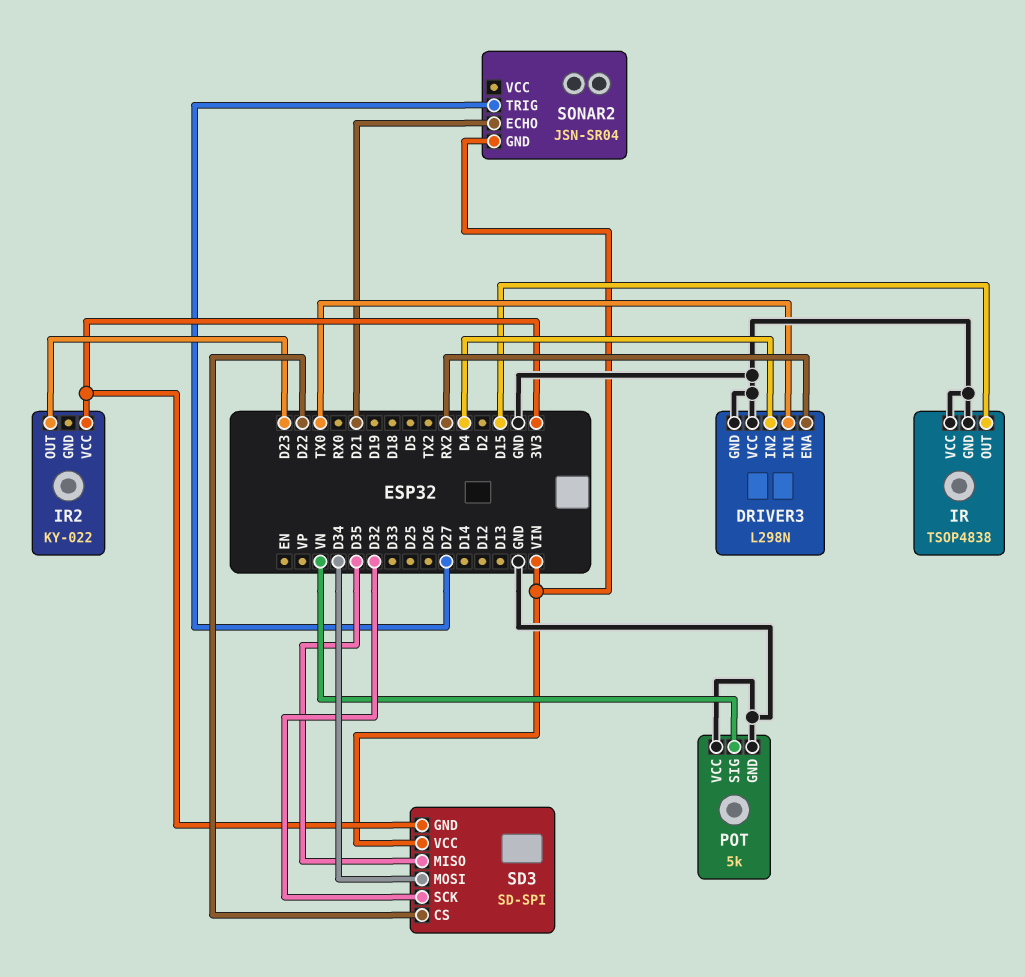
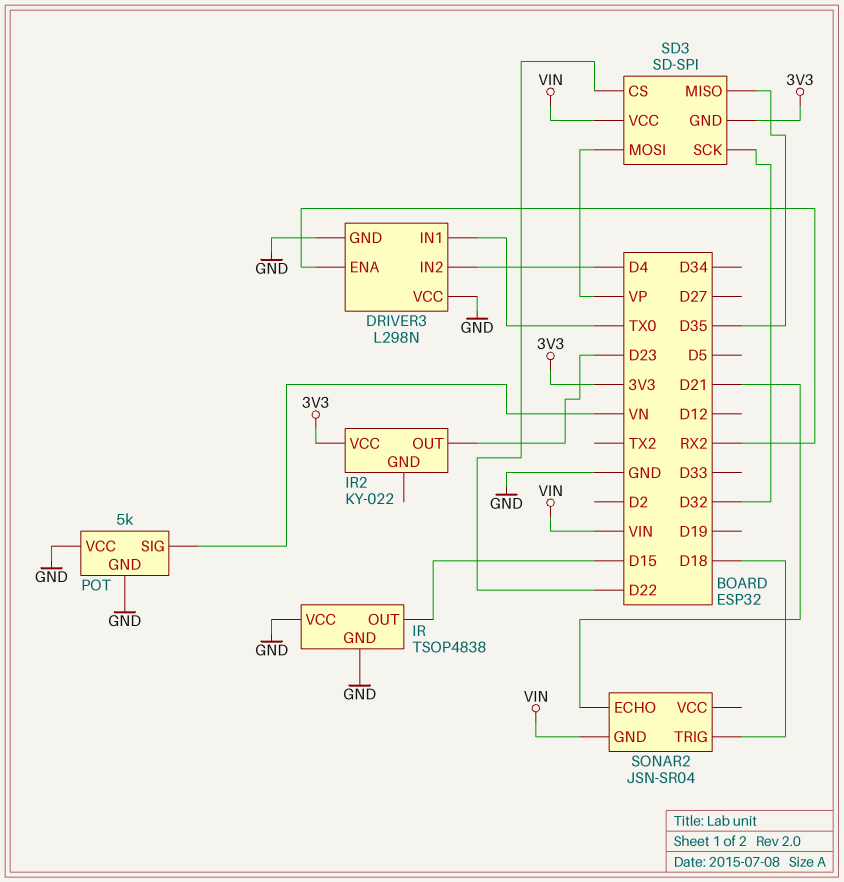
SD3 pin MOSI: D34 -> VP
SONAR2 pin TRIG: D27 -> D18

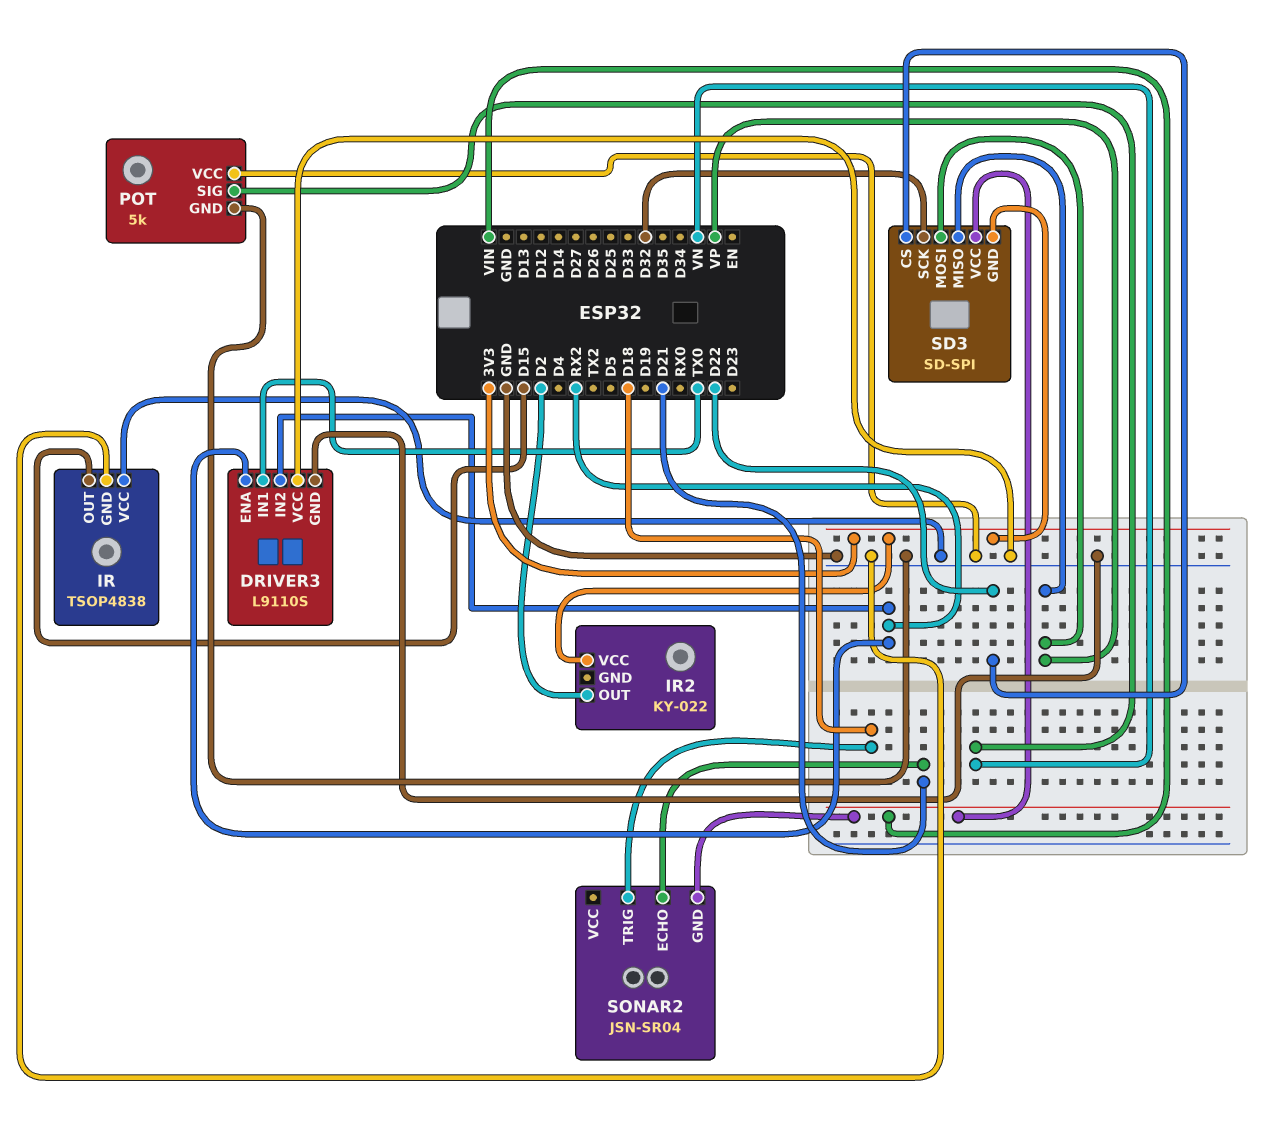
DRIVER3: L298N -> L9110S
DRIVER3 pin IN2: D4 -> RX2
IR2 pin OUT: D23 -> D2
SD3 pin MISO: D35 -> VP

